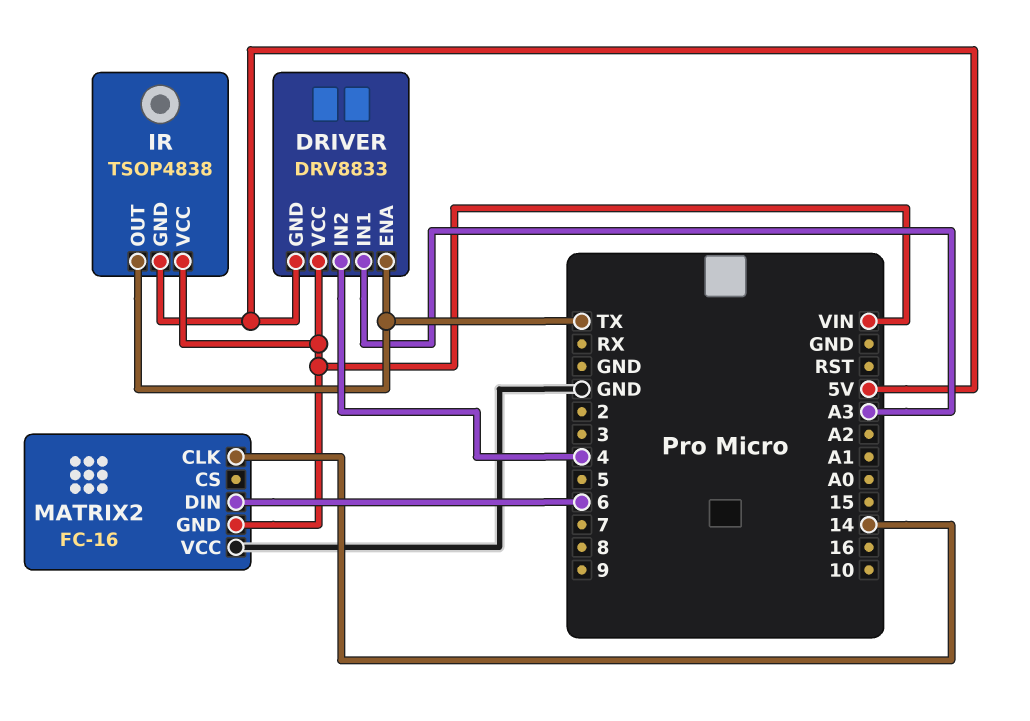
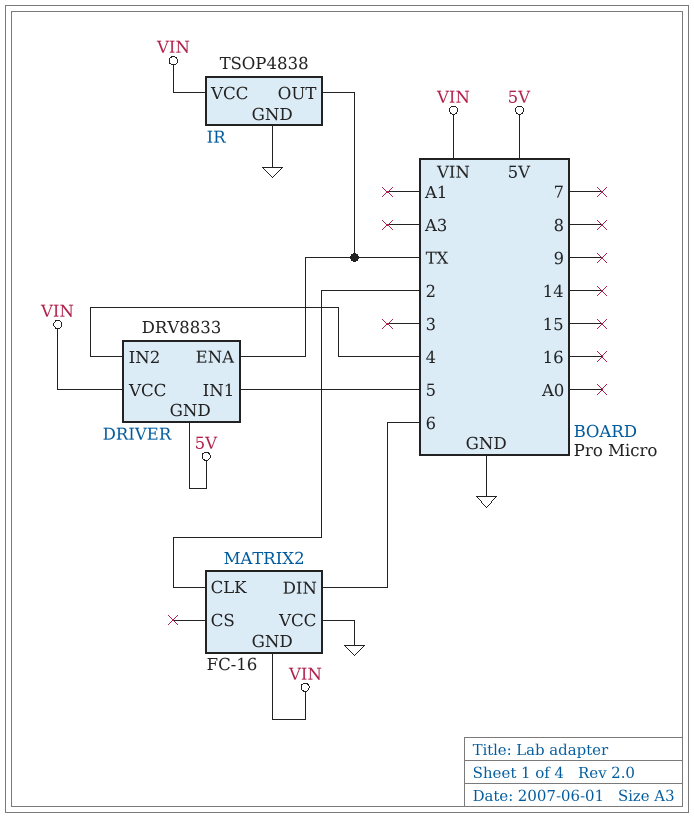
DRIVER pin IN1: A3 -> 5
IR pin GND: 5V -> GND
MATRIX2 pin CLK: 14 -> 2

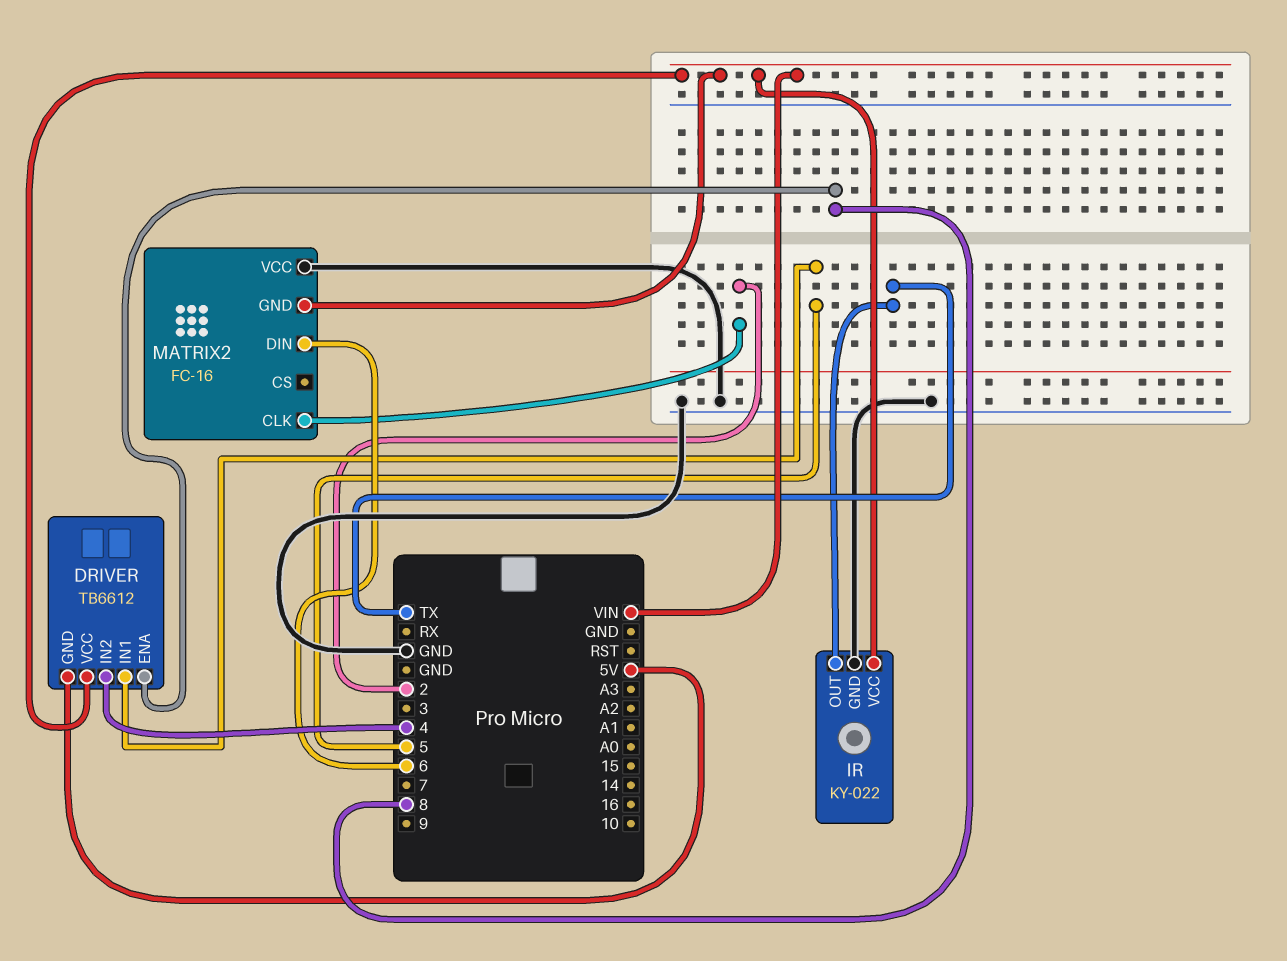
DRIVER: DRV8833 -> TB6612
DRIVER pin ENA: TX -> 8
IR: TSOP4838 -> KY-022

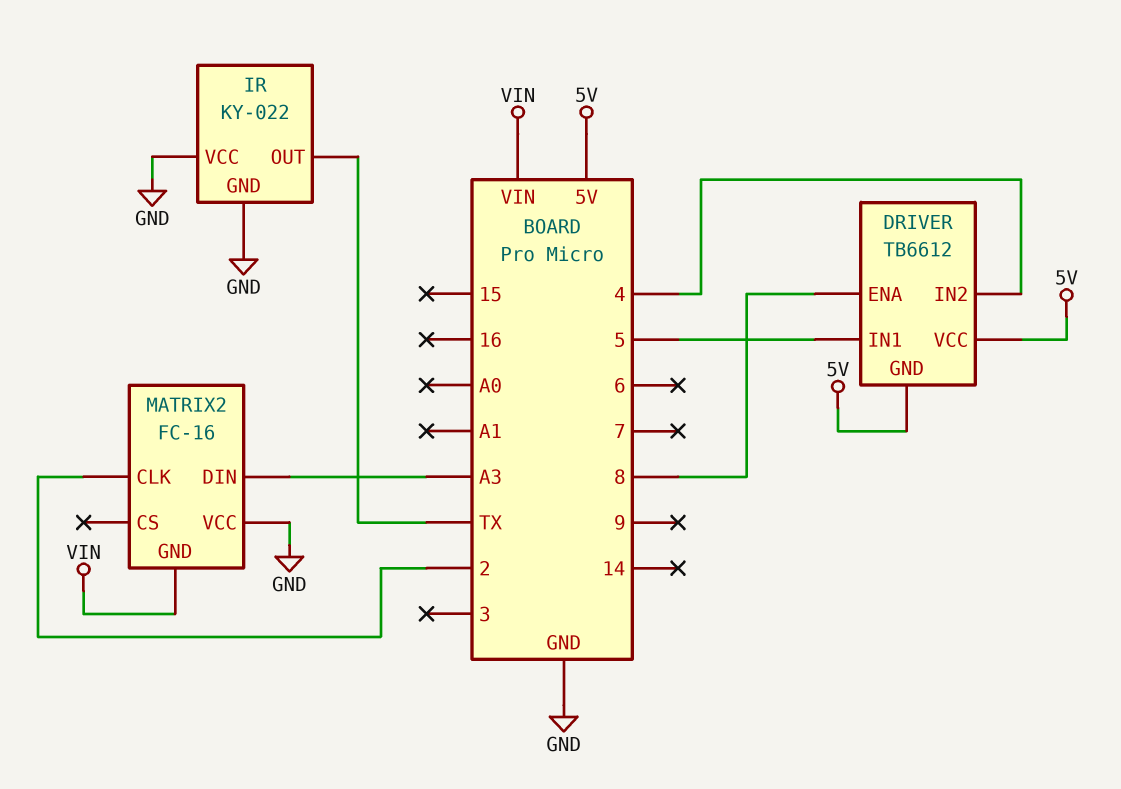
DRIVER pin VCC: VIN -> 5V
IR pin VCC: VIN -> GND
MATRIX2 pin DIN: 6 -> A3

